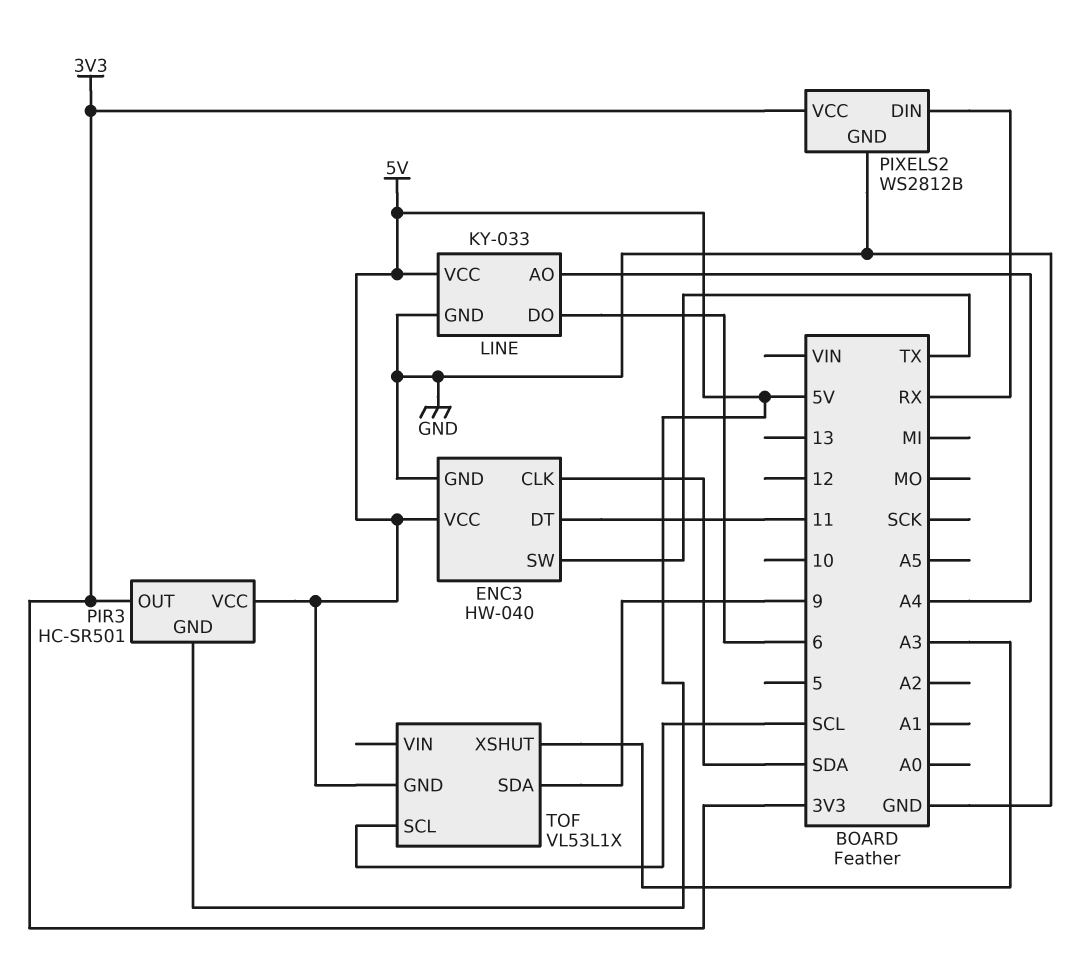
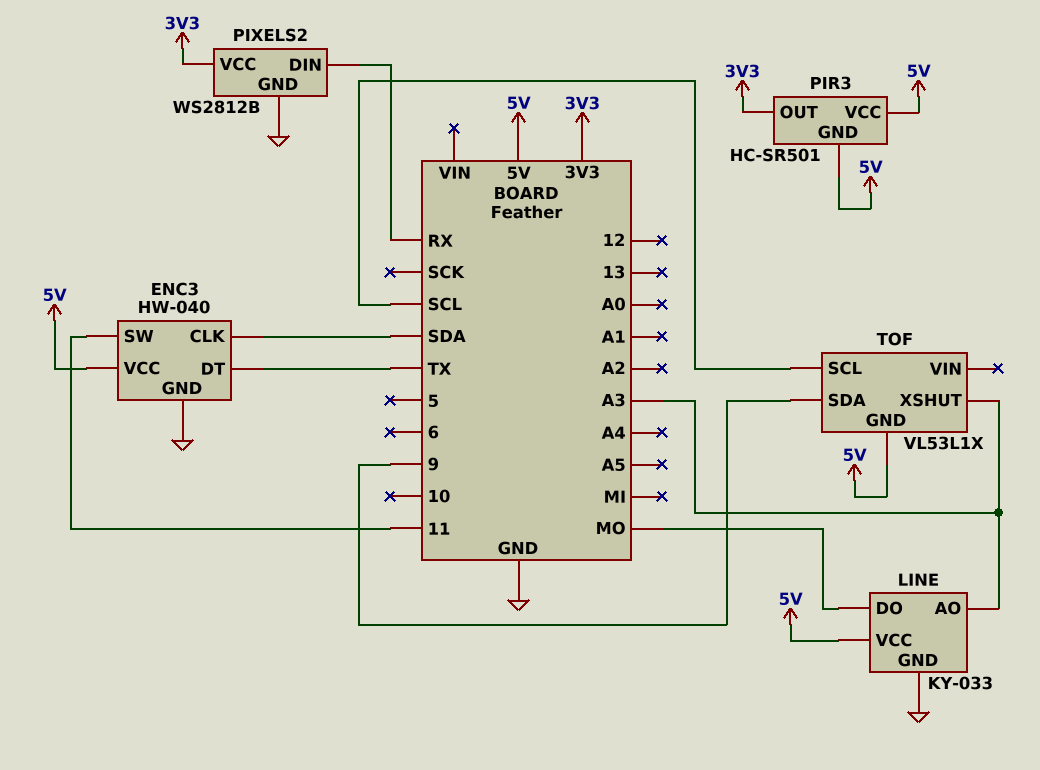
ENC3 pin DT: 11 -> TX
ENC3 pin SW: TX -> 11
LINE pin AO: A4 -> A3
LINE pin DO: 6 -> MO

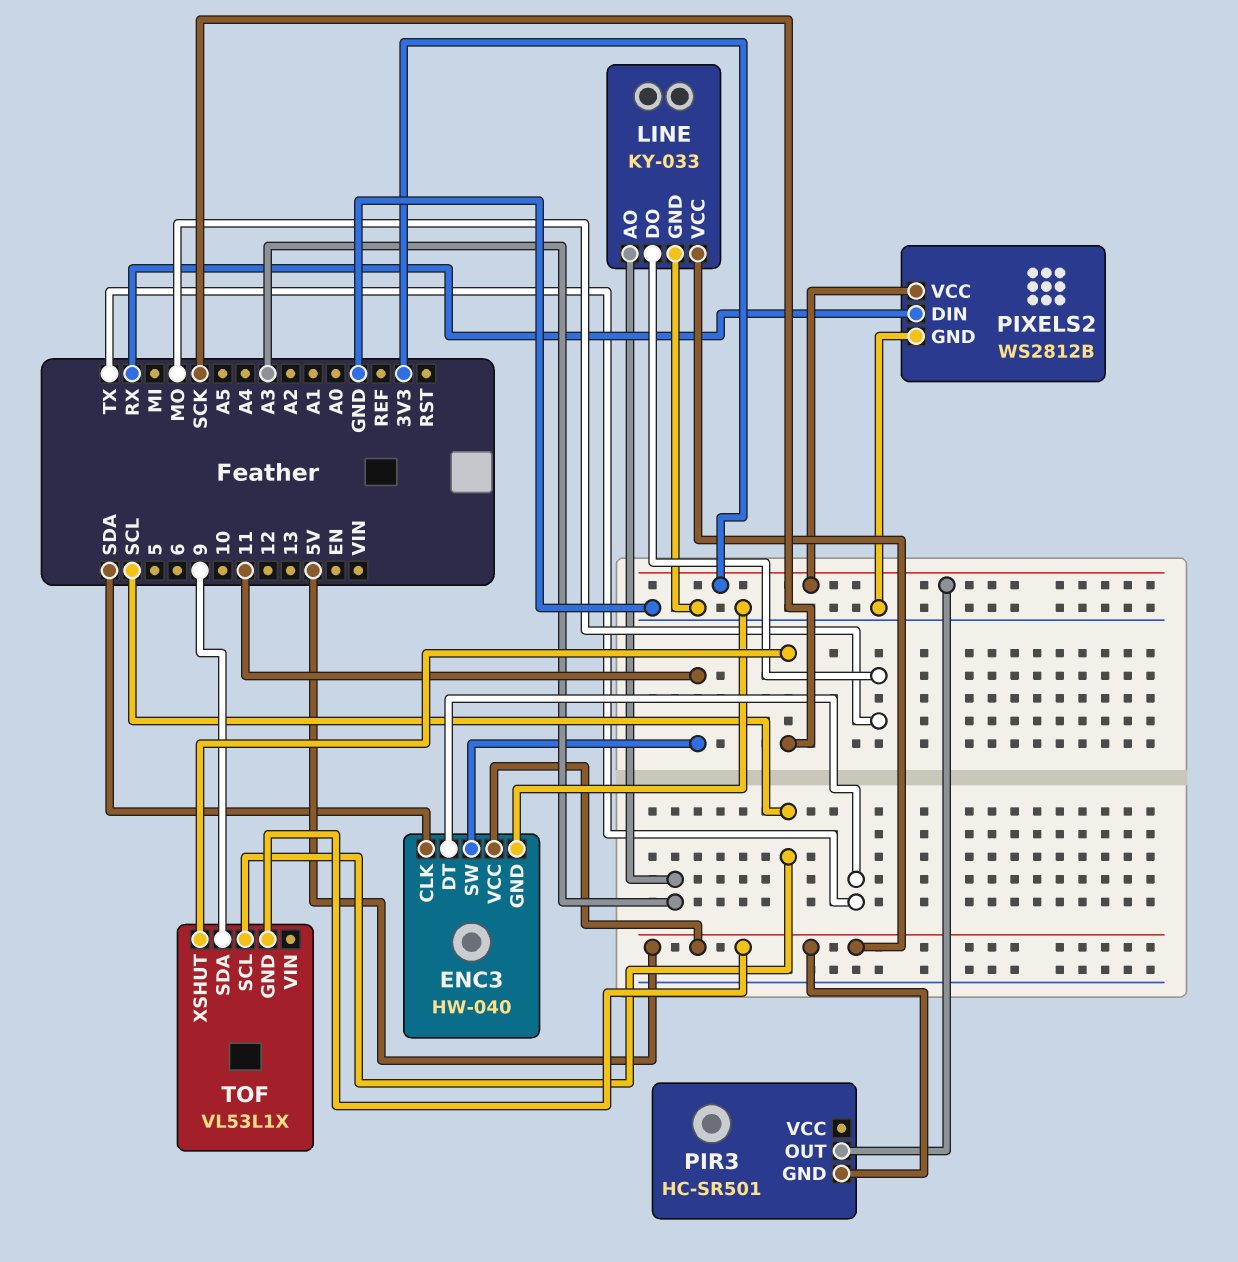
PIR3 pin VCC: 5V -> none
TOF pin XSHUT: A3 -> SCK

